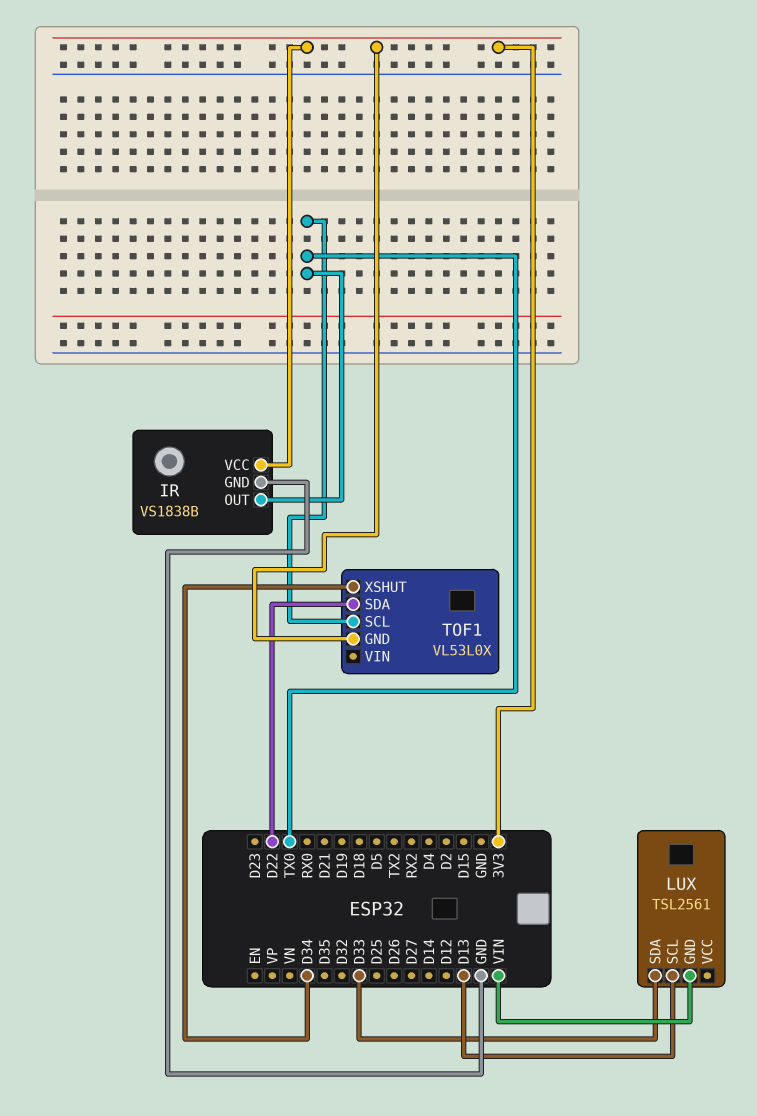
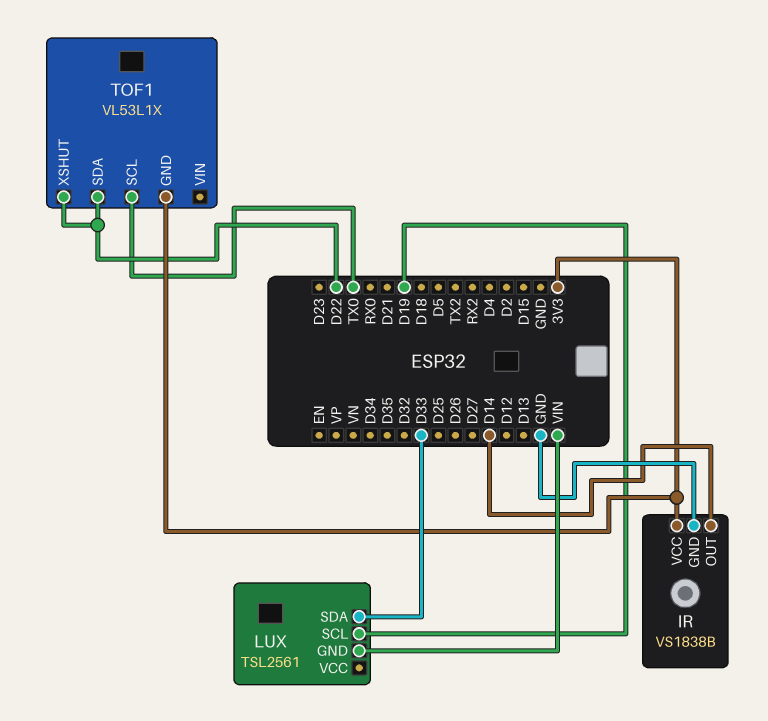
IR pin OUT: TX0 -> D14
LUX pin SCL: D13 -> D19
TOF1: VL53L0X -> VL53L1X
TOF1 pin XSHUT: D34 -> D22

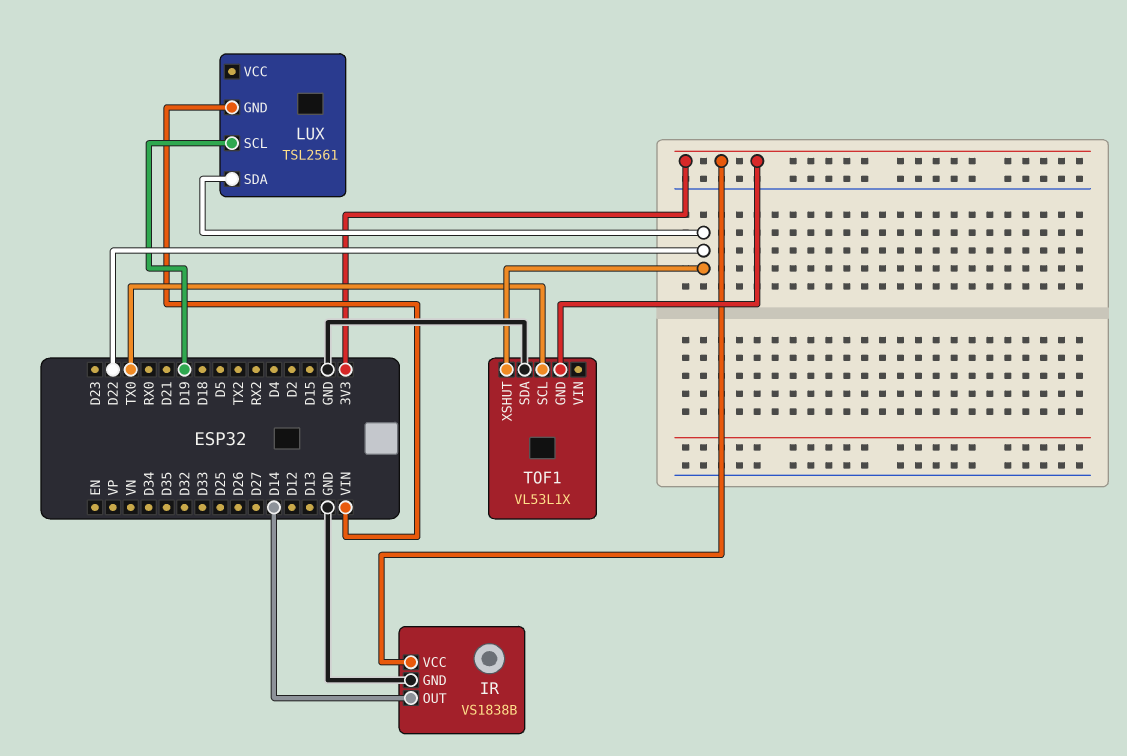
LUX pin SDA: D33 -> D22
TOF1 pin SDA: D22 -> GND

